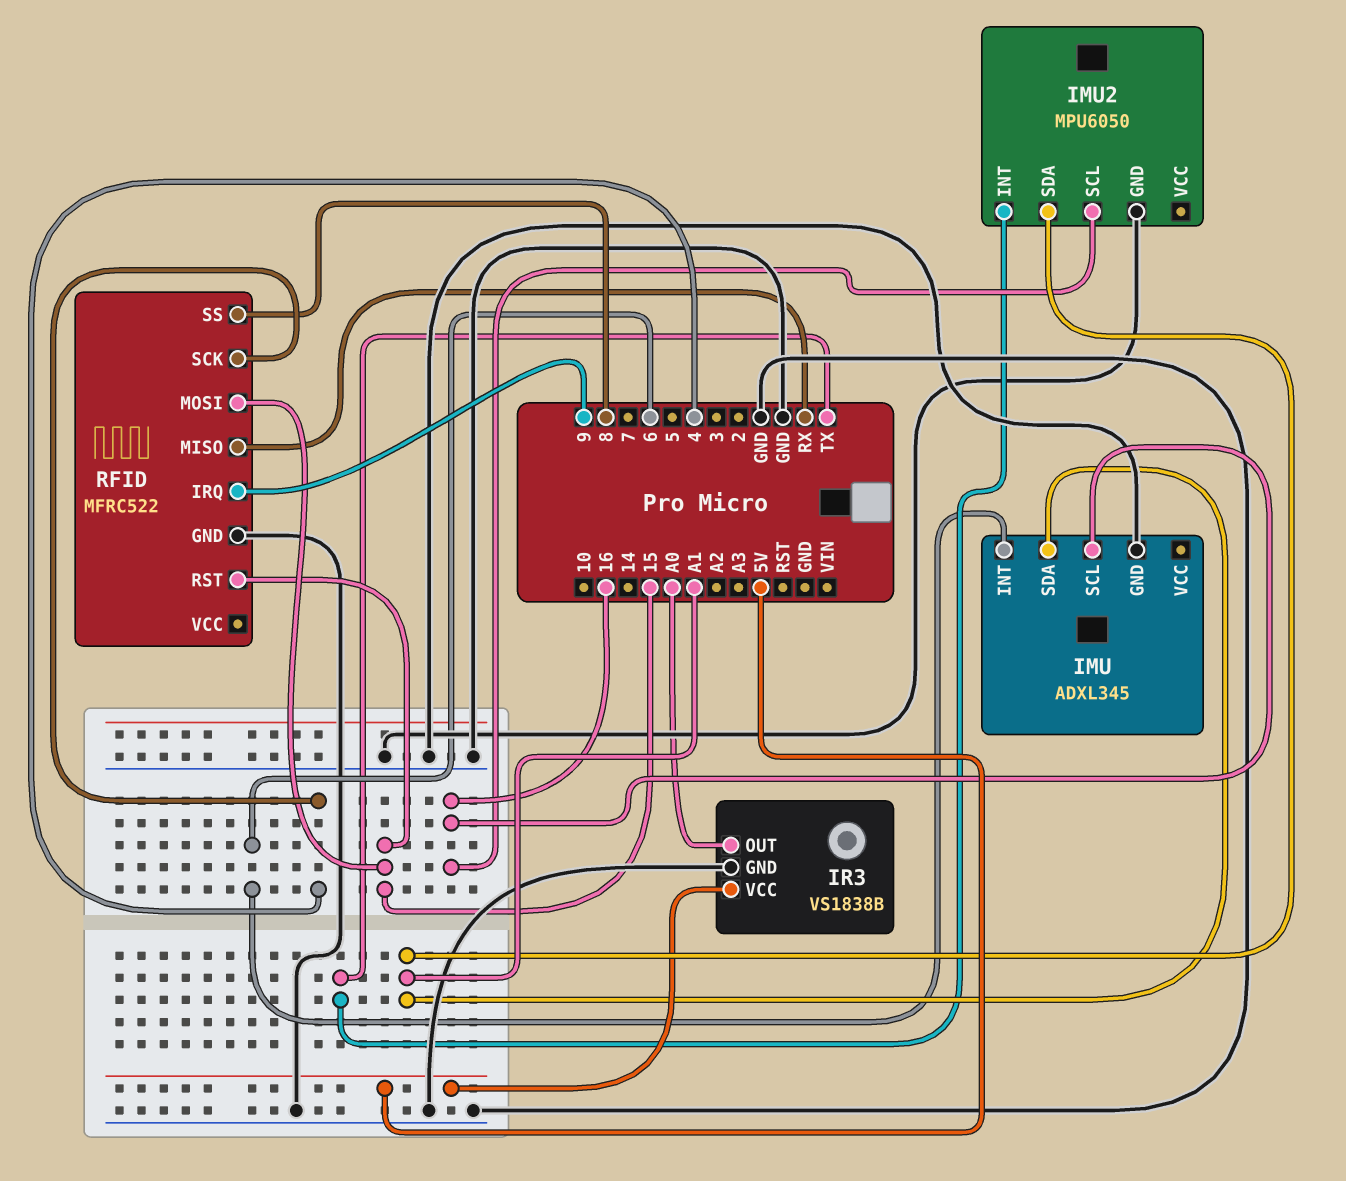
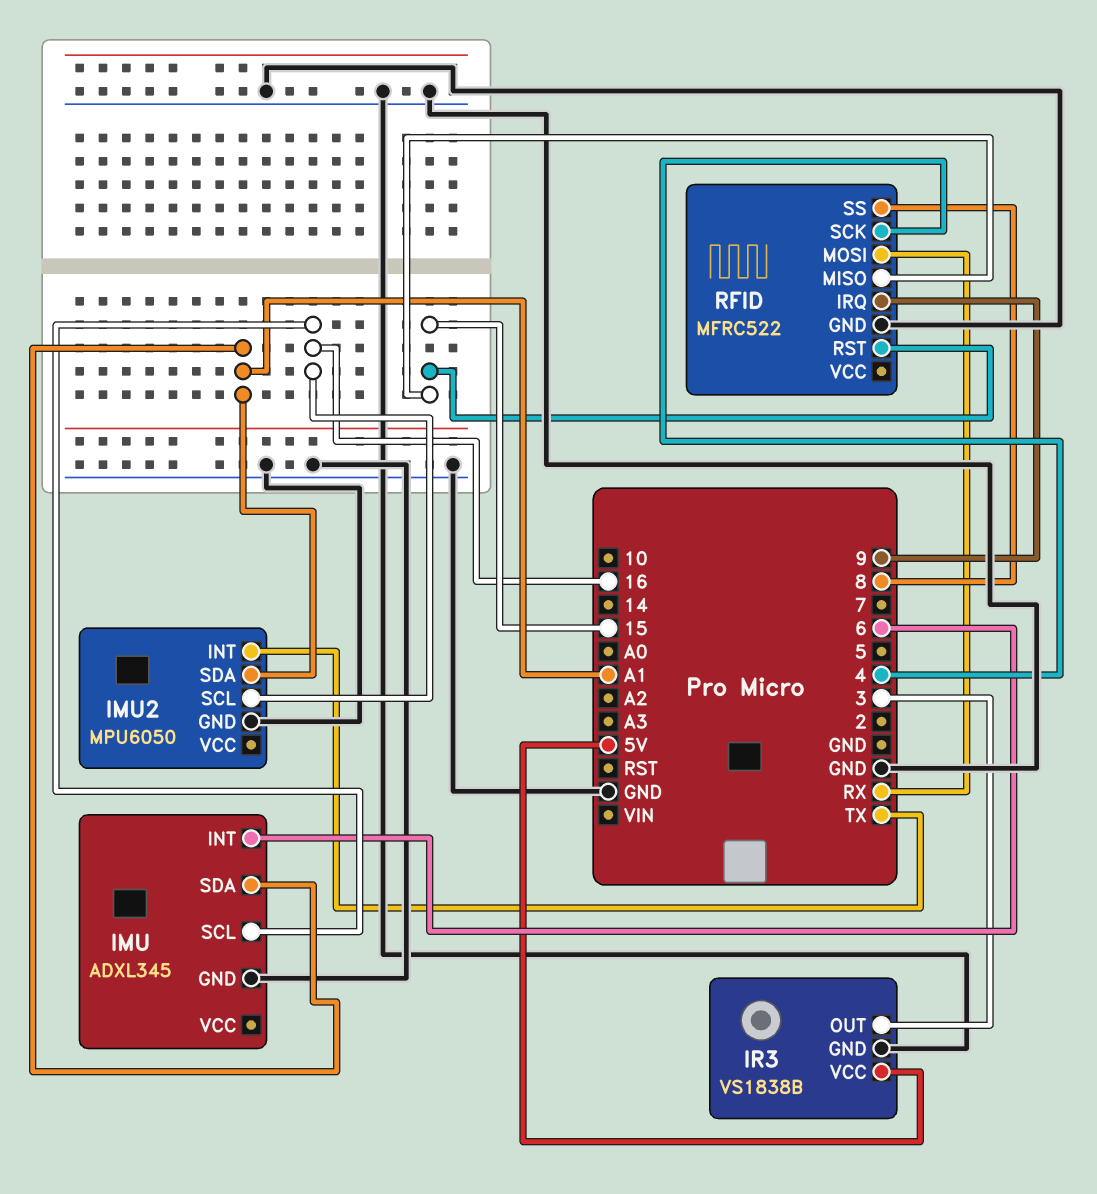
IR3 pin OUT: A0 -> 3
RFID pin MISO: RX -> 15
RFID pin MOSI: 15 -> RX

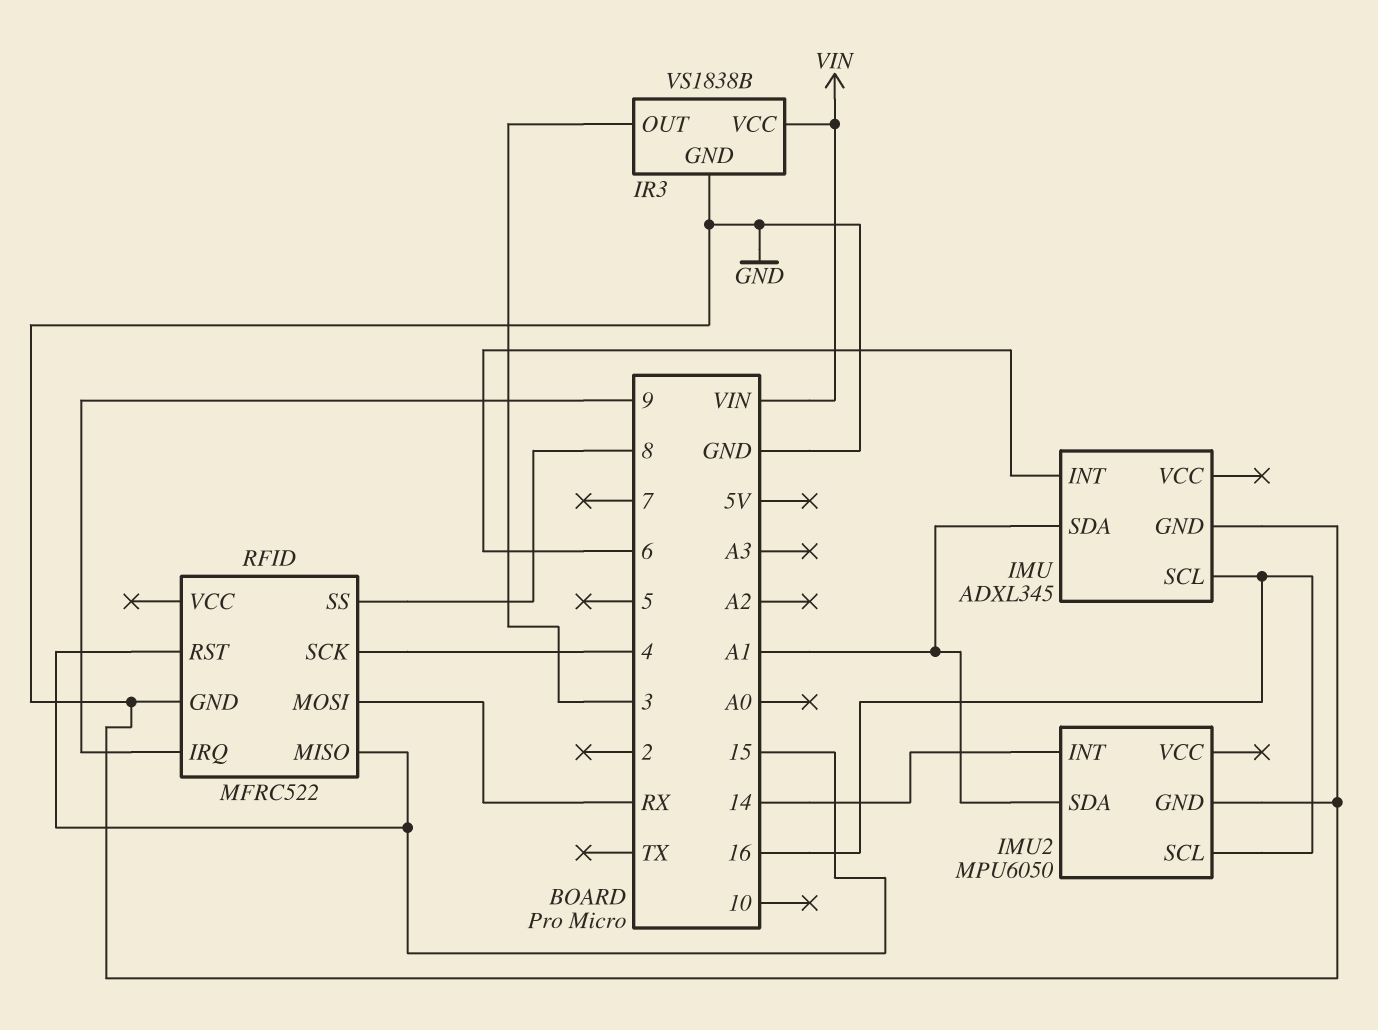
IMU2 pin INT: TX -> 14
IR3 pin VCC: 5V -> VIN

